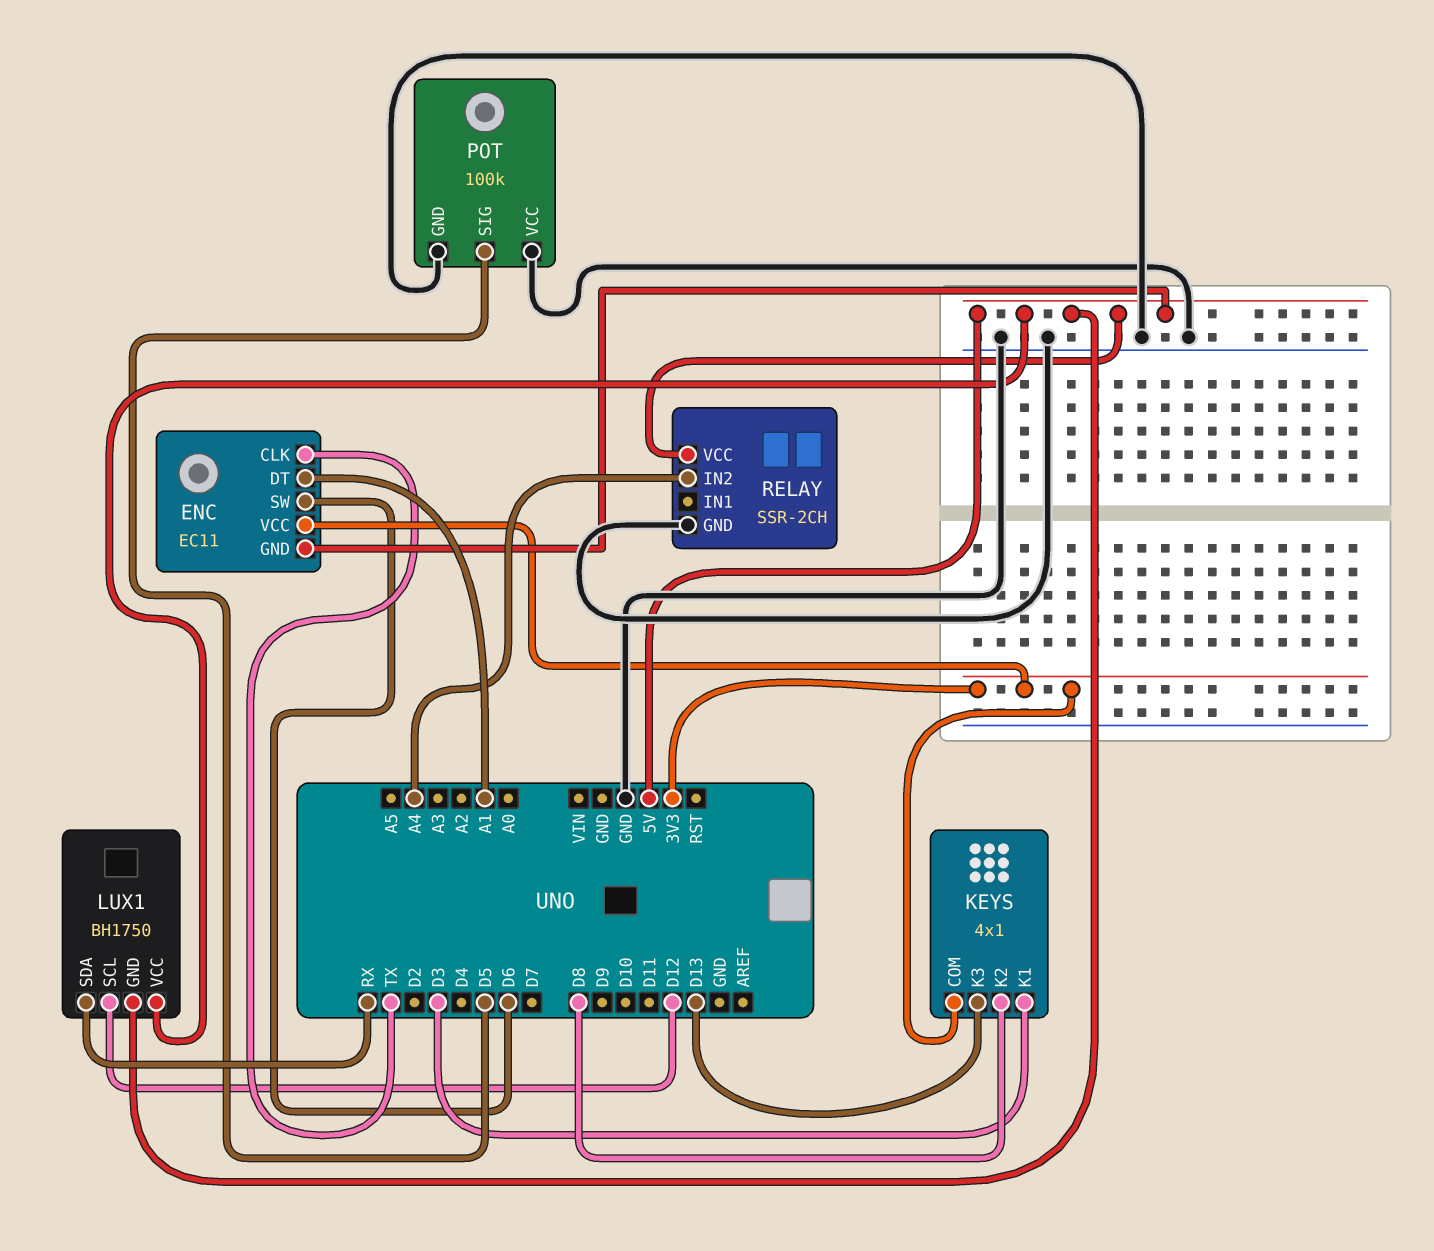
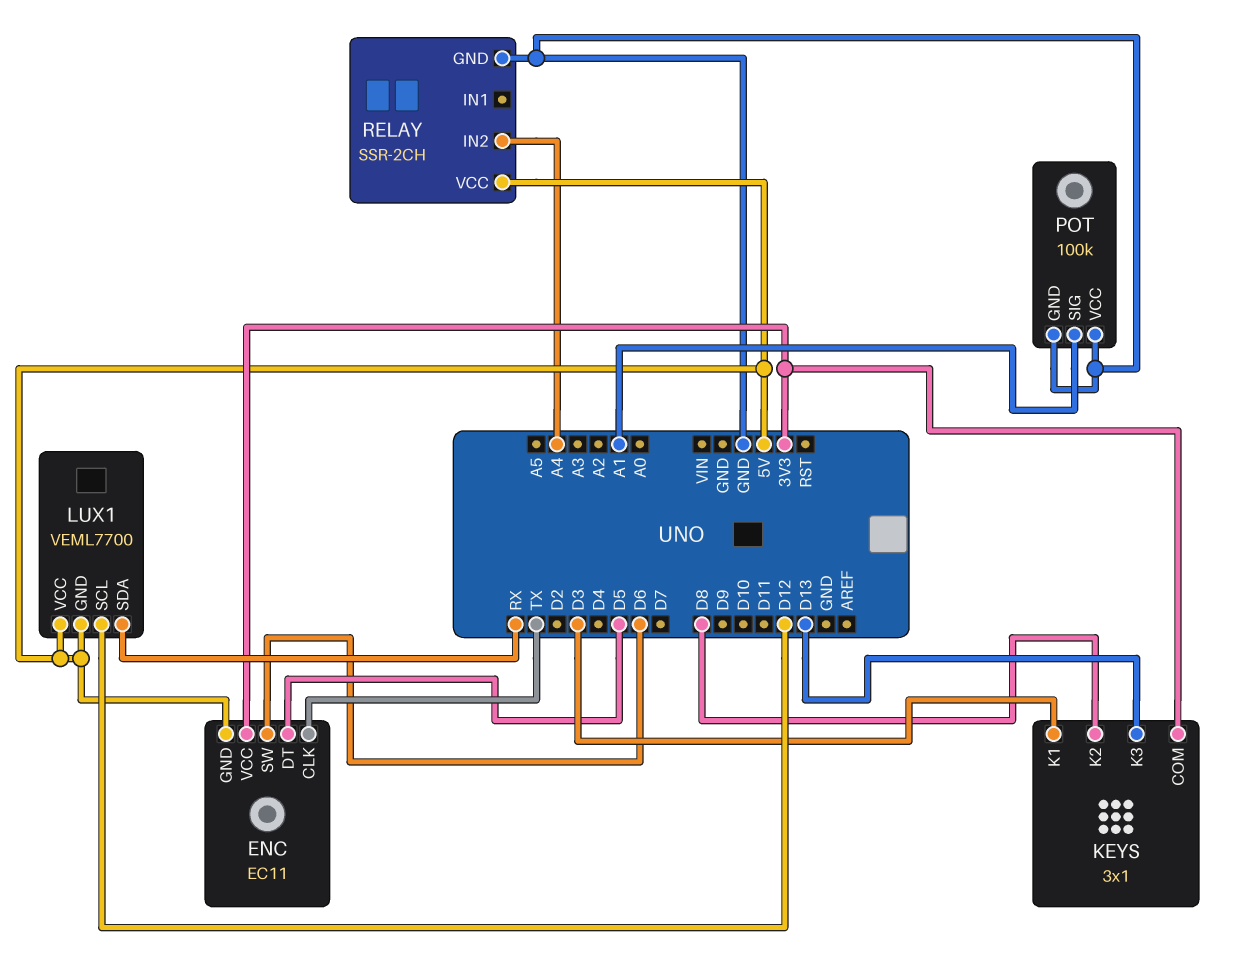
ENC pin DT: A1 -> D5
KEYS: 4x1 -> 3x1
LUX1: BH1750 -> VEML7700
POT pin SIG: D5 -> A1

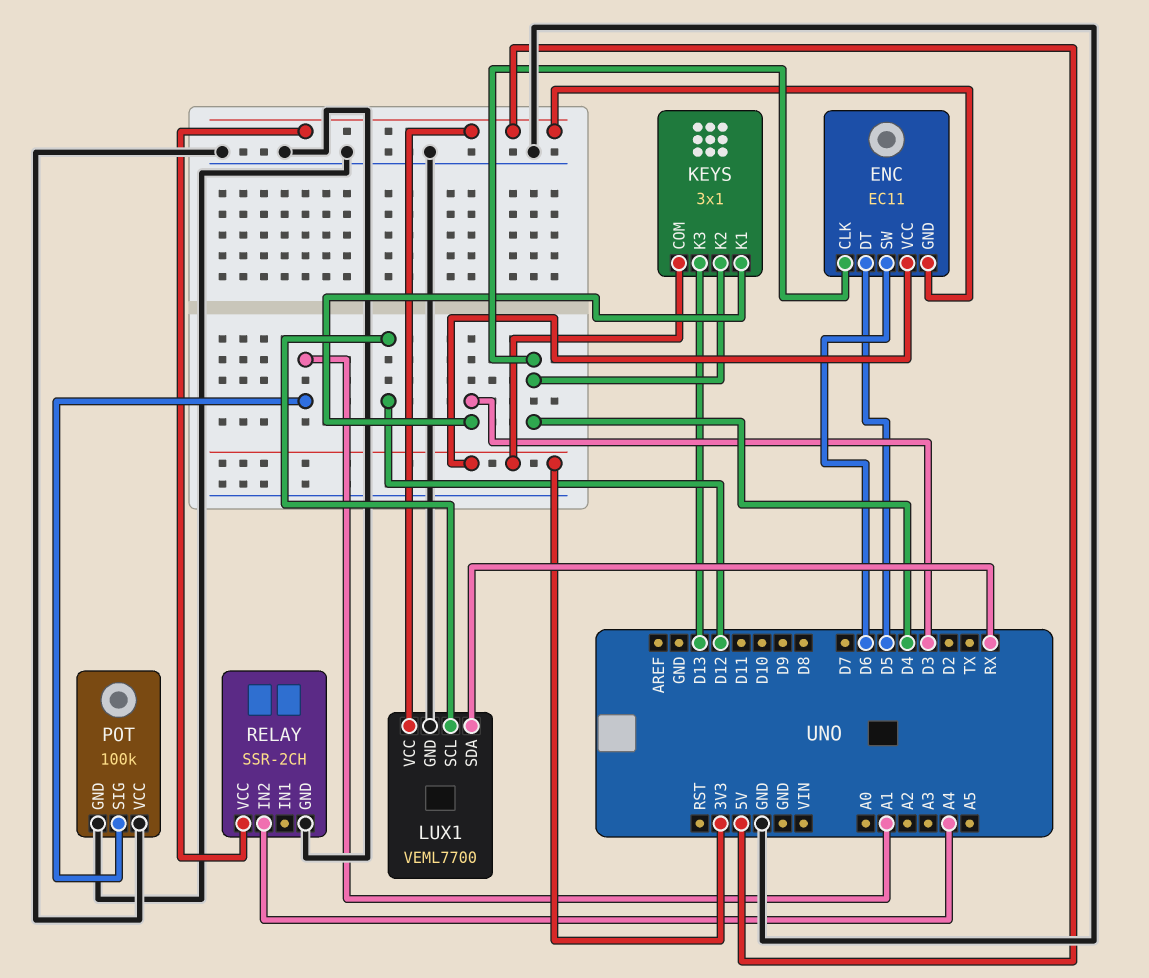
ENC pin CLK: TX -> D4
KEYS pin K2: D8 -> D4
LUX1 pin GND: 5V -> GND

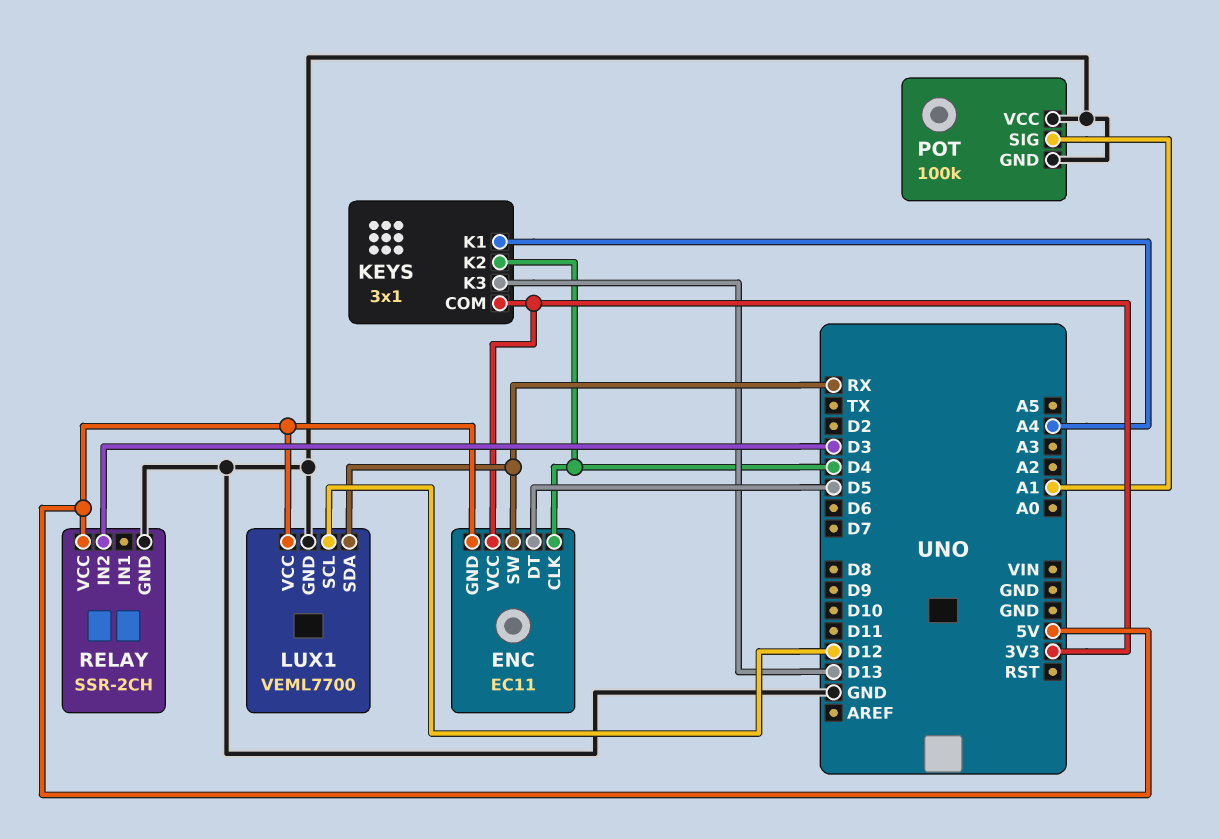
ENC pin SW: D6 -> RX
KEYS pin K1: D3 -> A4
RELAY pin IN2: A4 -> D3

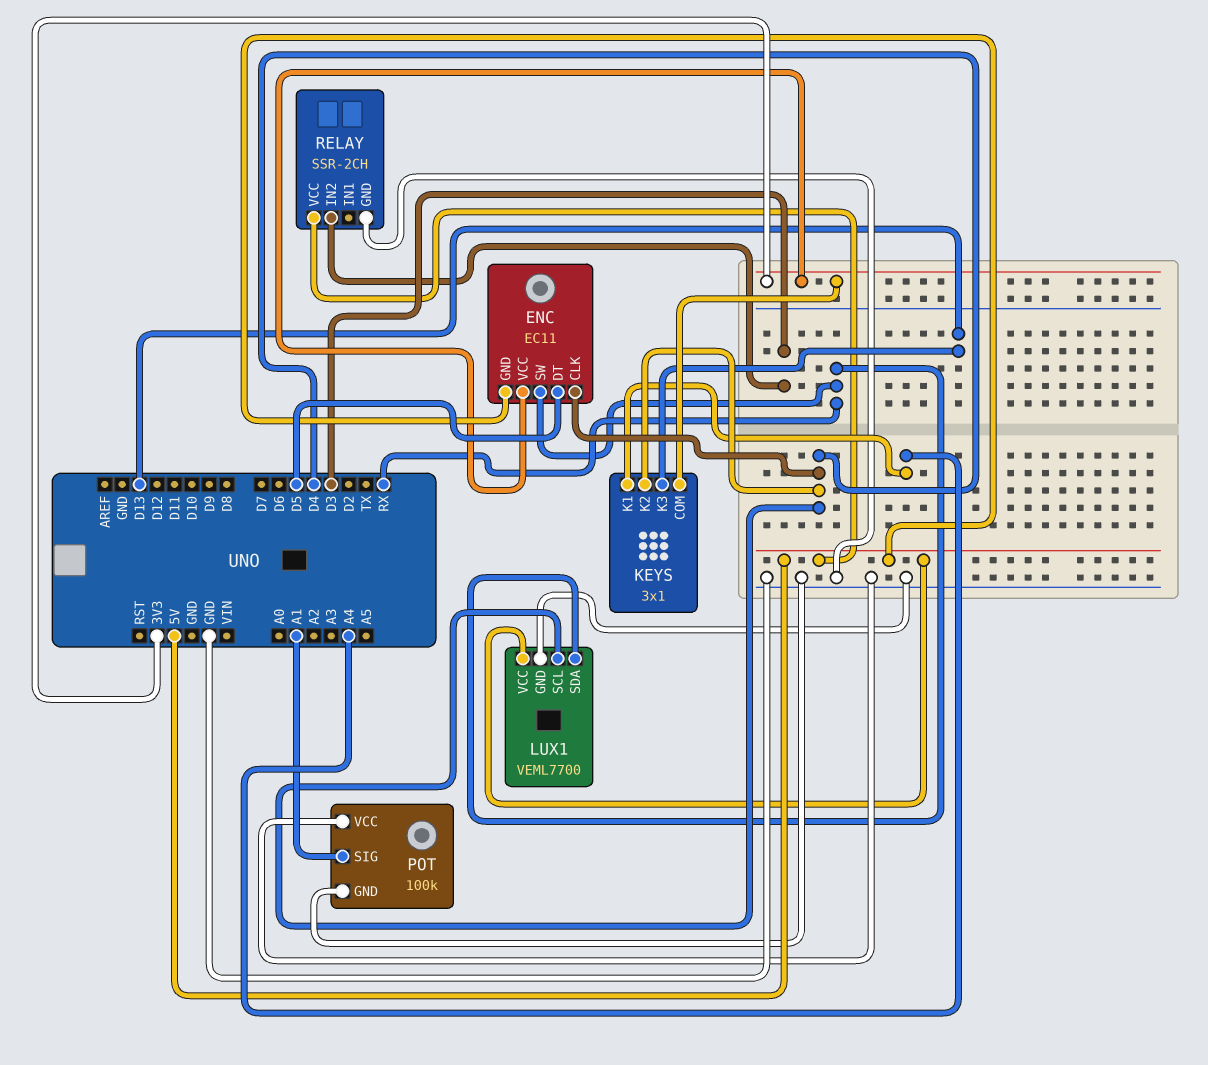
LUX1 pin SCL: D12 -> D4

